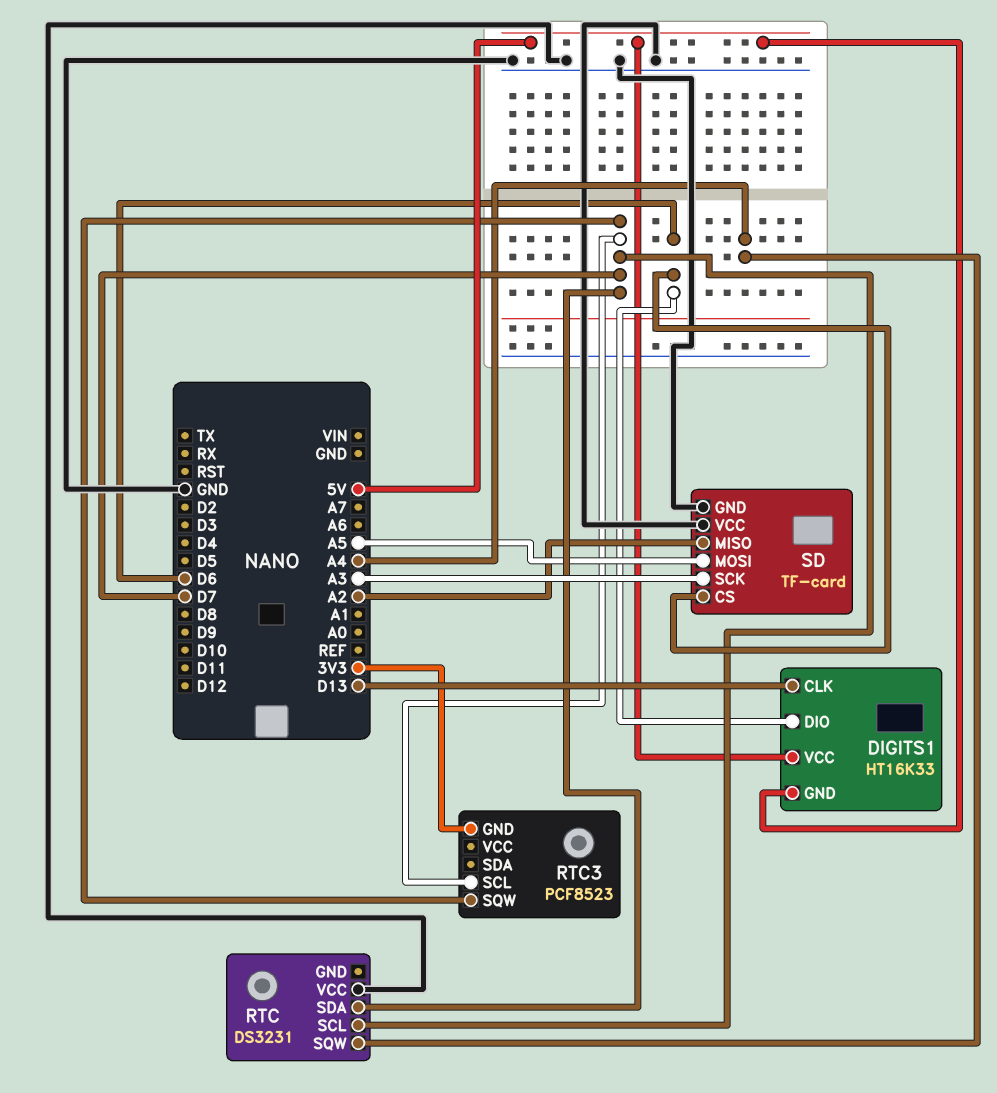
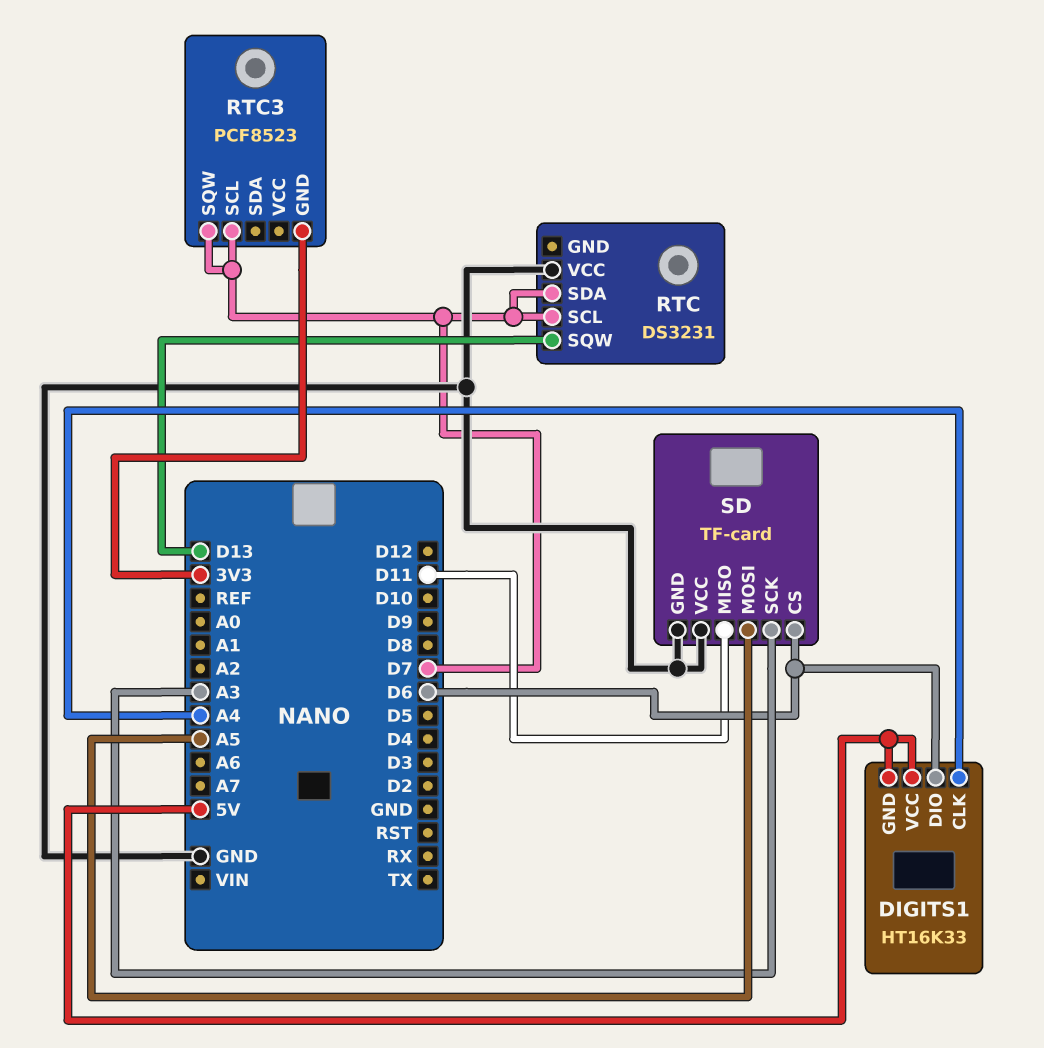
DIGITS1 pin CLK: D13 -> A4
RTC pin SQW: A4 -> D13
SD pin MISO: A2 -> D11

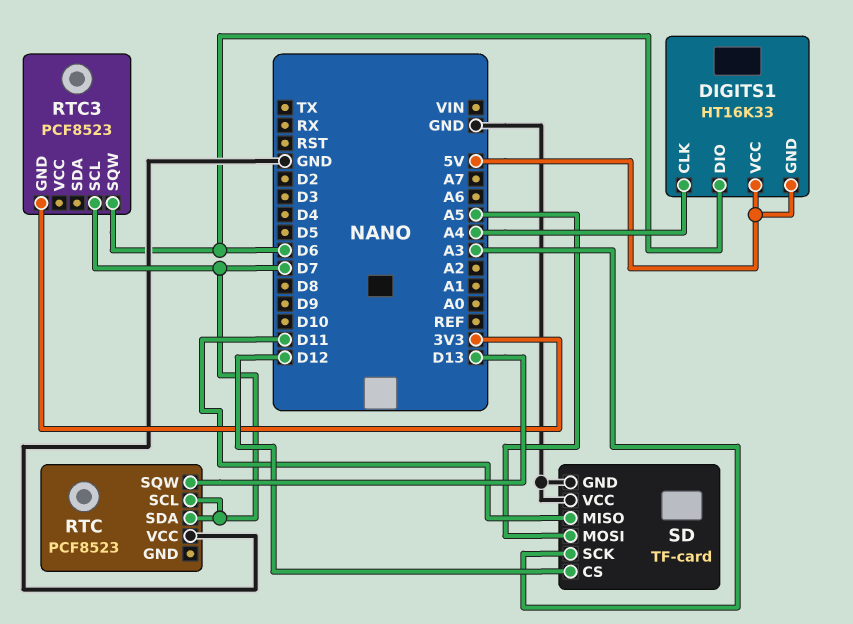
RTC: DS3231 -> PCF8523
RTC3 pin SQW: D7 -> D6
SD pin CS: D6 -> D12

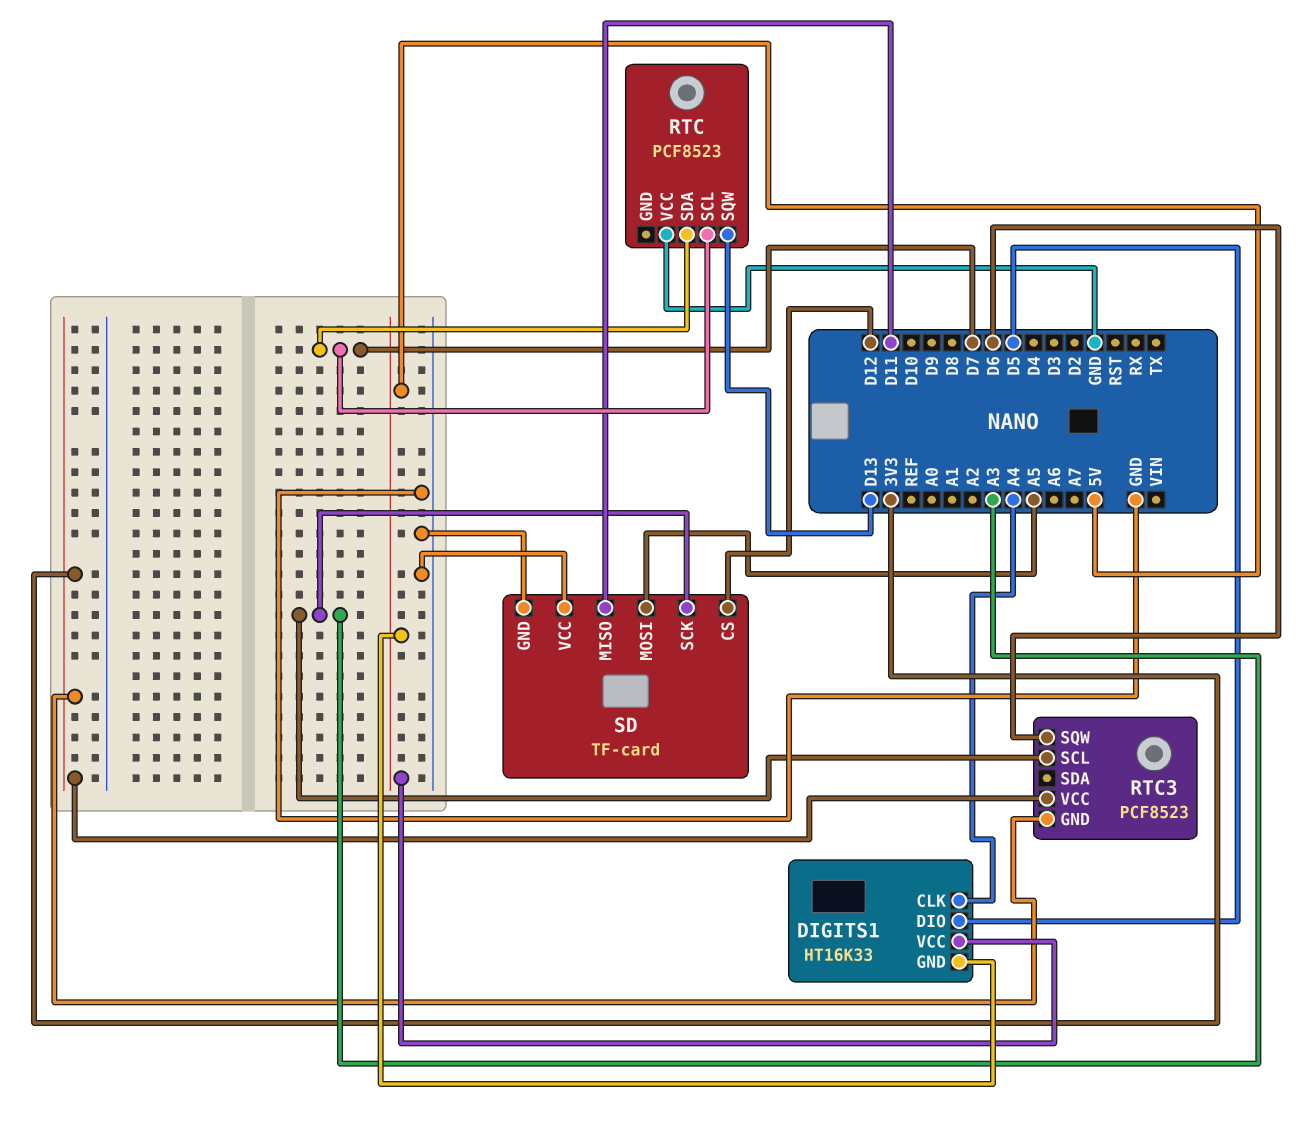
DIGITS1 pin DIO: D6 -> D5
RTC3 pin SCL: D7 -> A3
RTC3 pin VCC: none -> 3V3

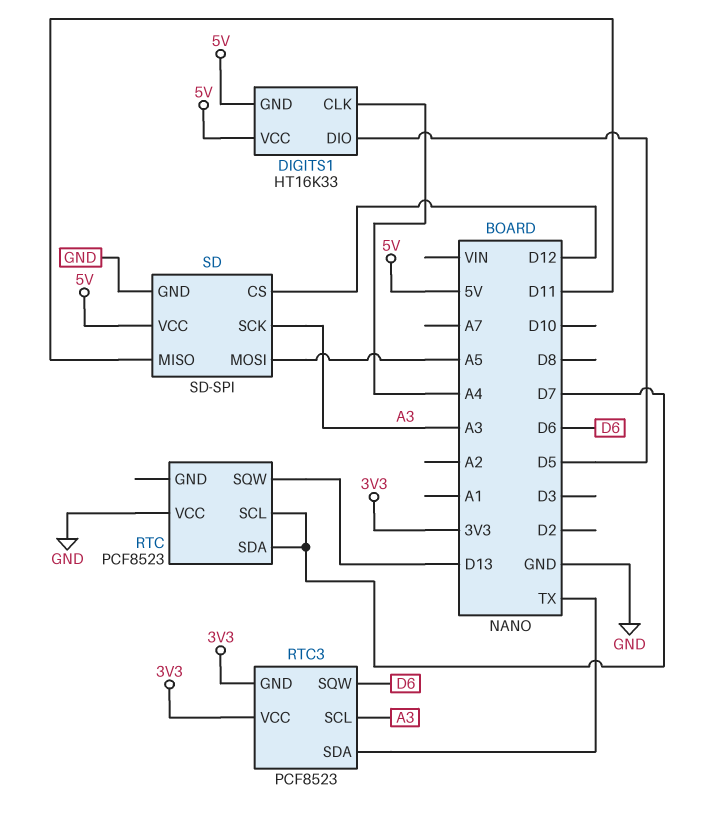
RTC3 pin SDA: none -> TX
SD: TF-card -> SD-SPI
SD pin VCC: GND -> 5V

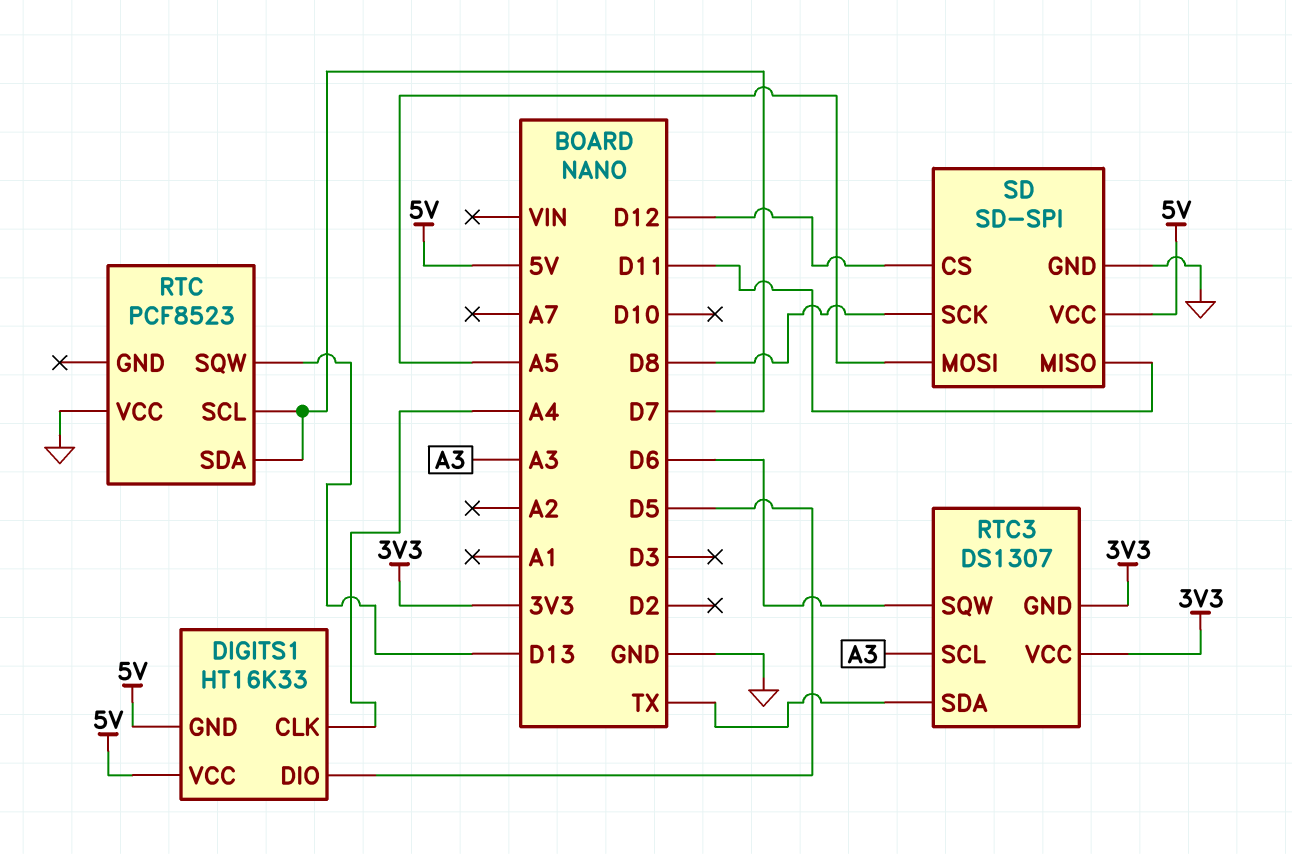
RTC3: PCF8523 -> DS1307
SD pin SCK: A3 -> D8

